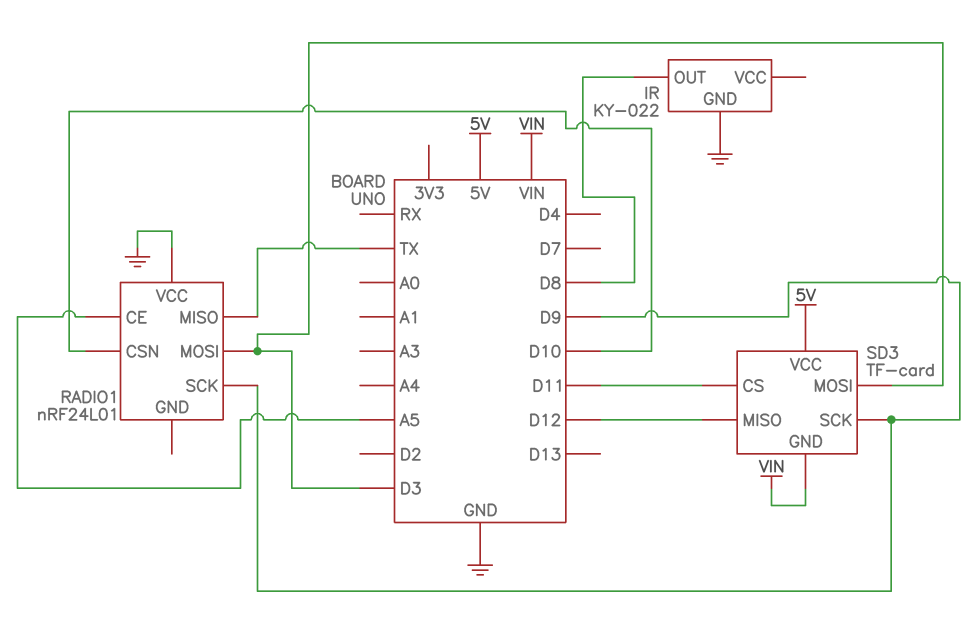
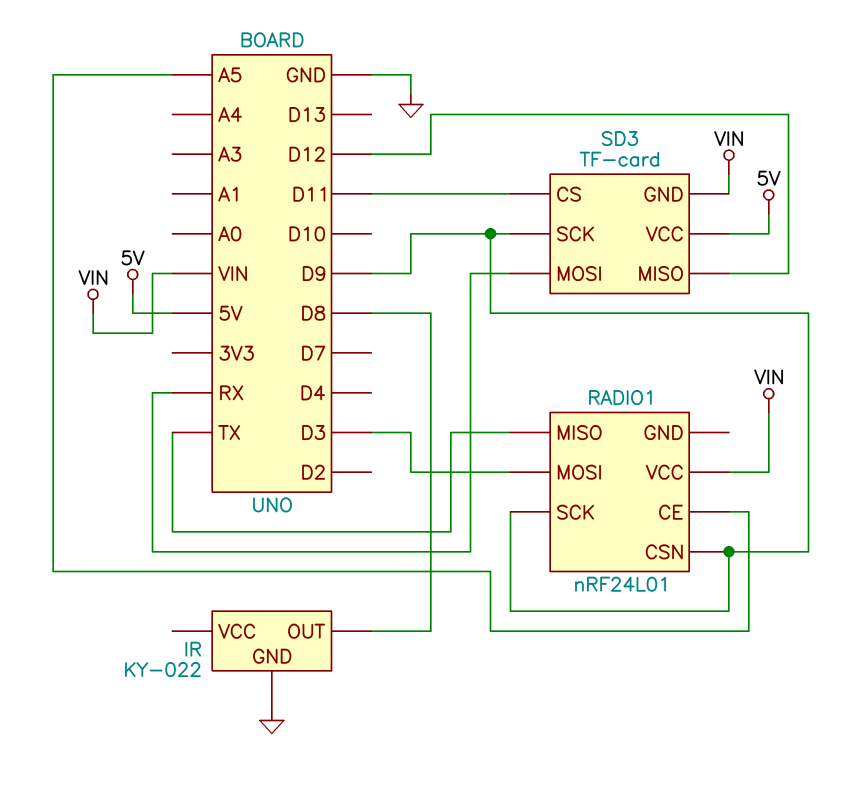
RADIO1 pin CSN: D10 -> D9
RADIO1 pin VCC: GND -> VIN
SD3 pin MOSI: D3 -> RX

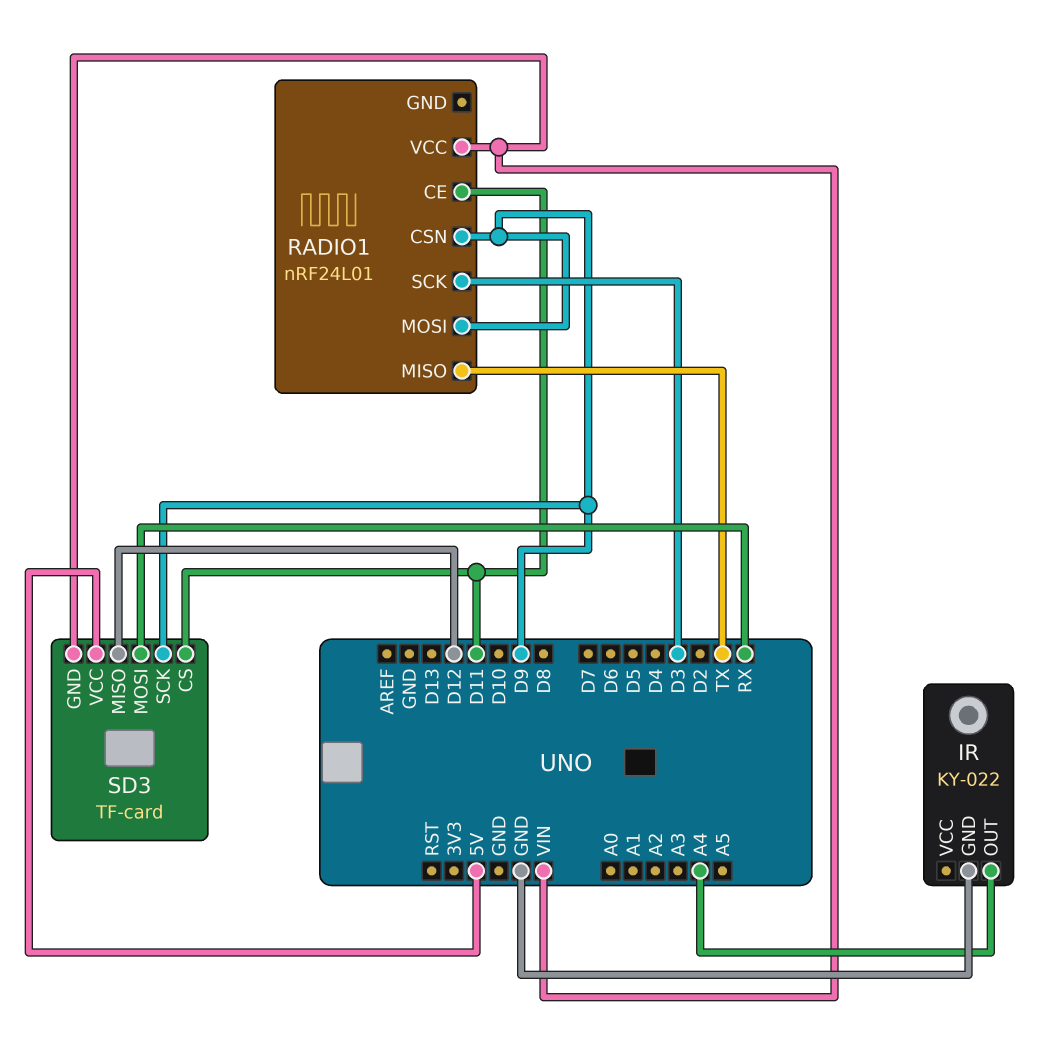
IR pin OUT: D8 -> A4
RADIO1 pin CE: A5 -> D11
RADIO1 pin MOSI: D3 -> D9
RADIO1 pin SCK: D9 -> D3

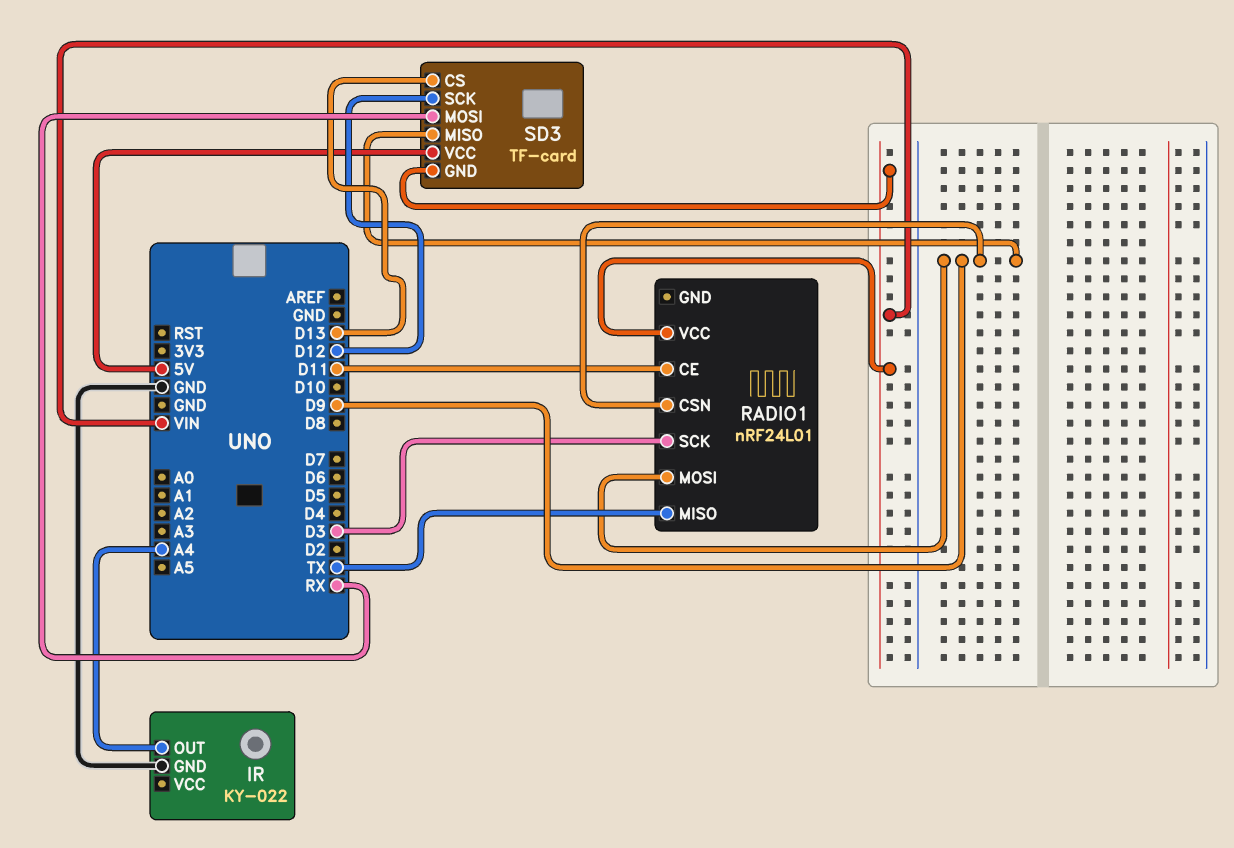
SD3 pin CS: D11 -> D13
SD3 pin MISO: D12 -> D9
SD3 pin SCK: D9 -> D12

